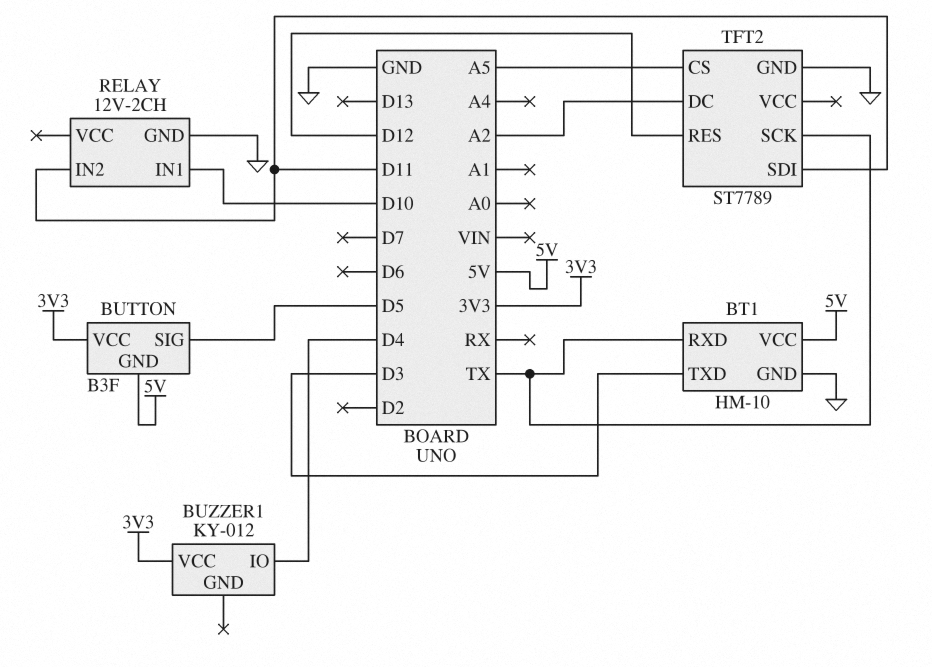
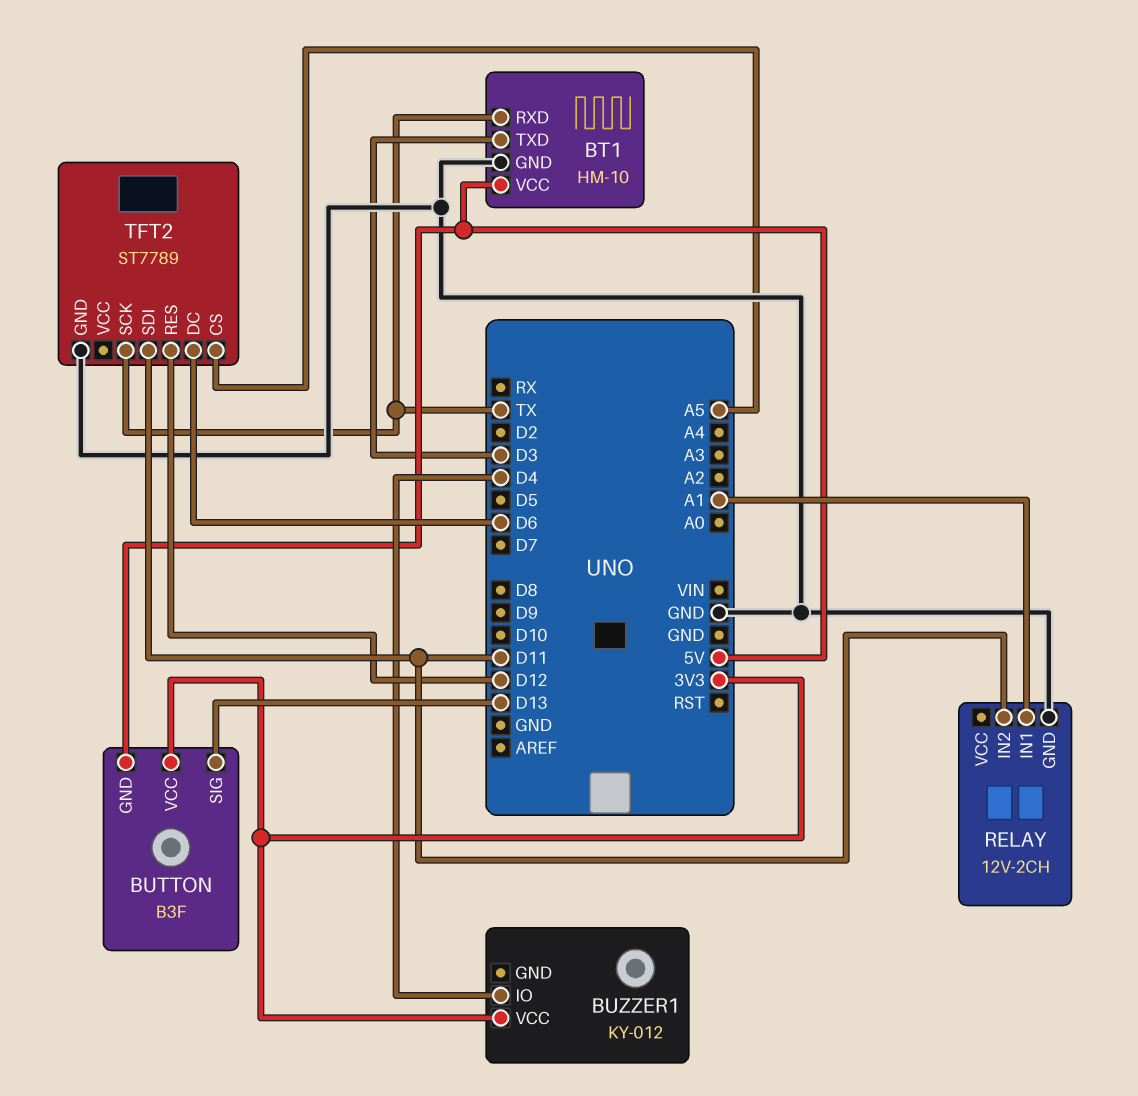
BUTTON pin SIG: D5 -> D13
RELAY pin IN1: D10 -> A1
TFT2 pin DC: A2 -> D6

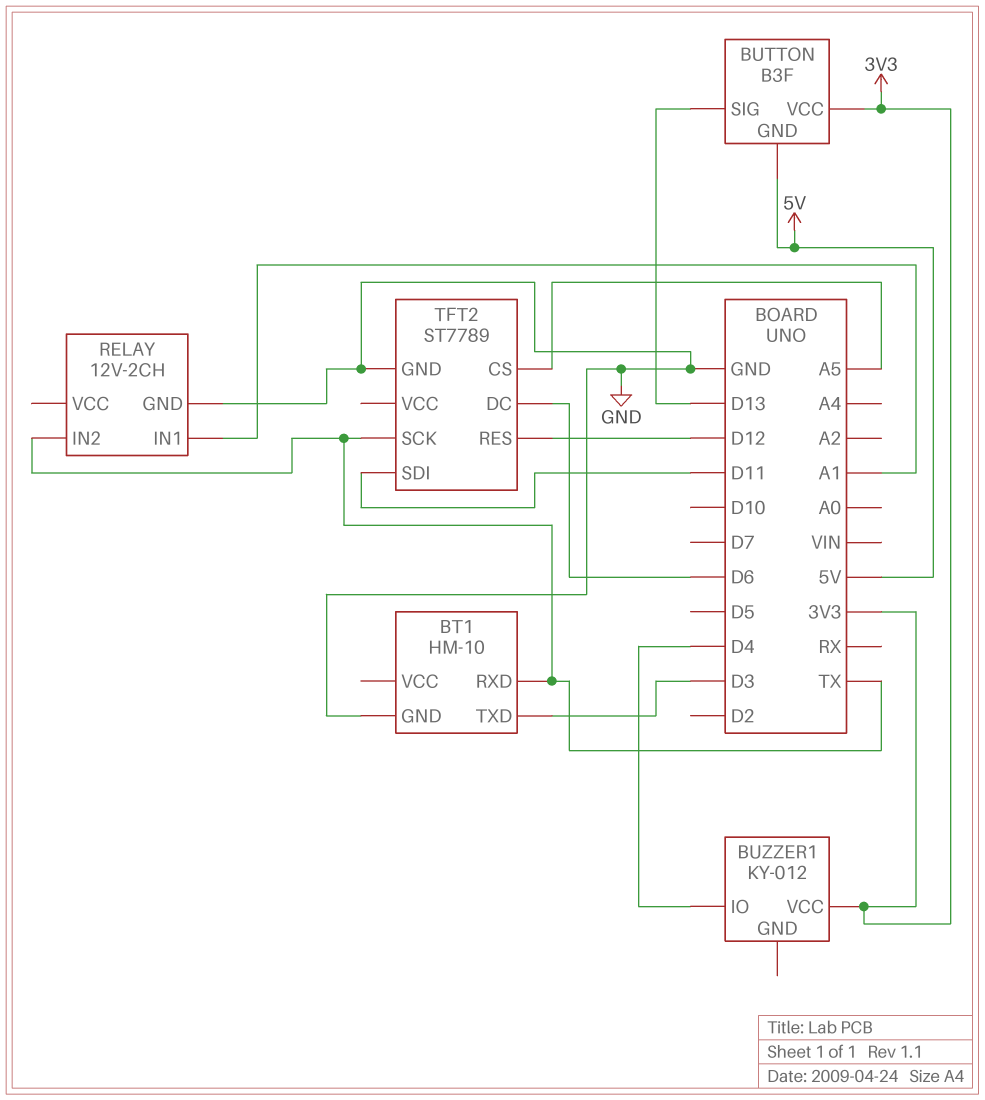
BT1 pin VCC: 5V -> none
RELAY pin IN2: D11 -> TX

